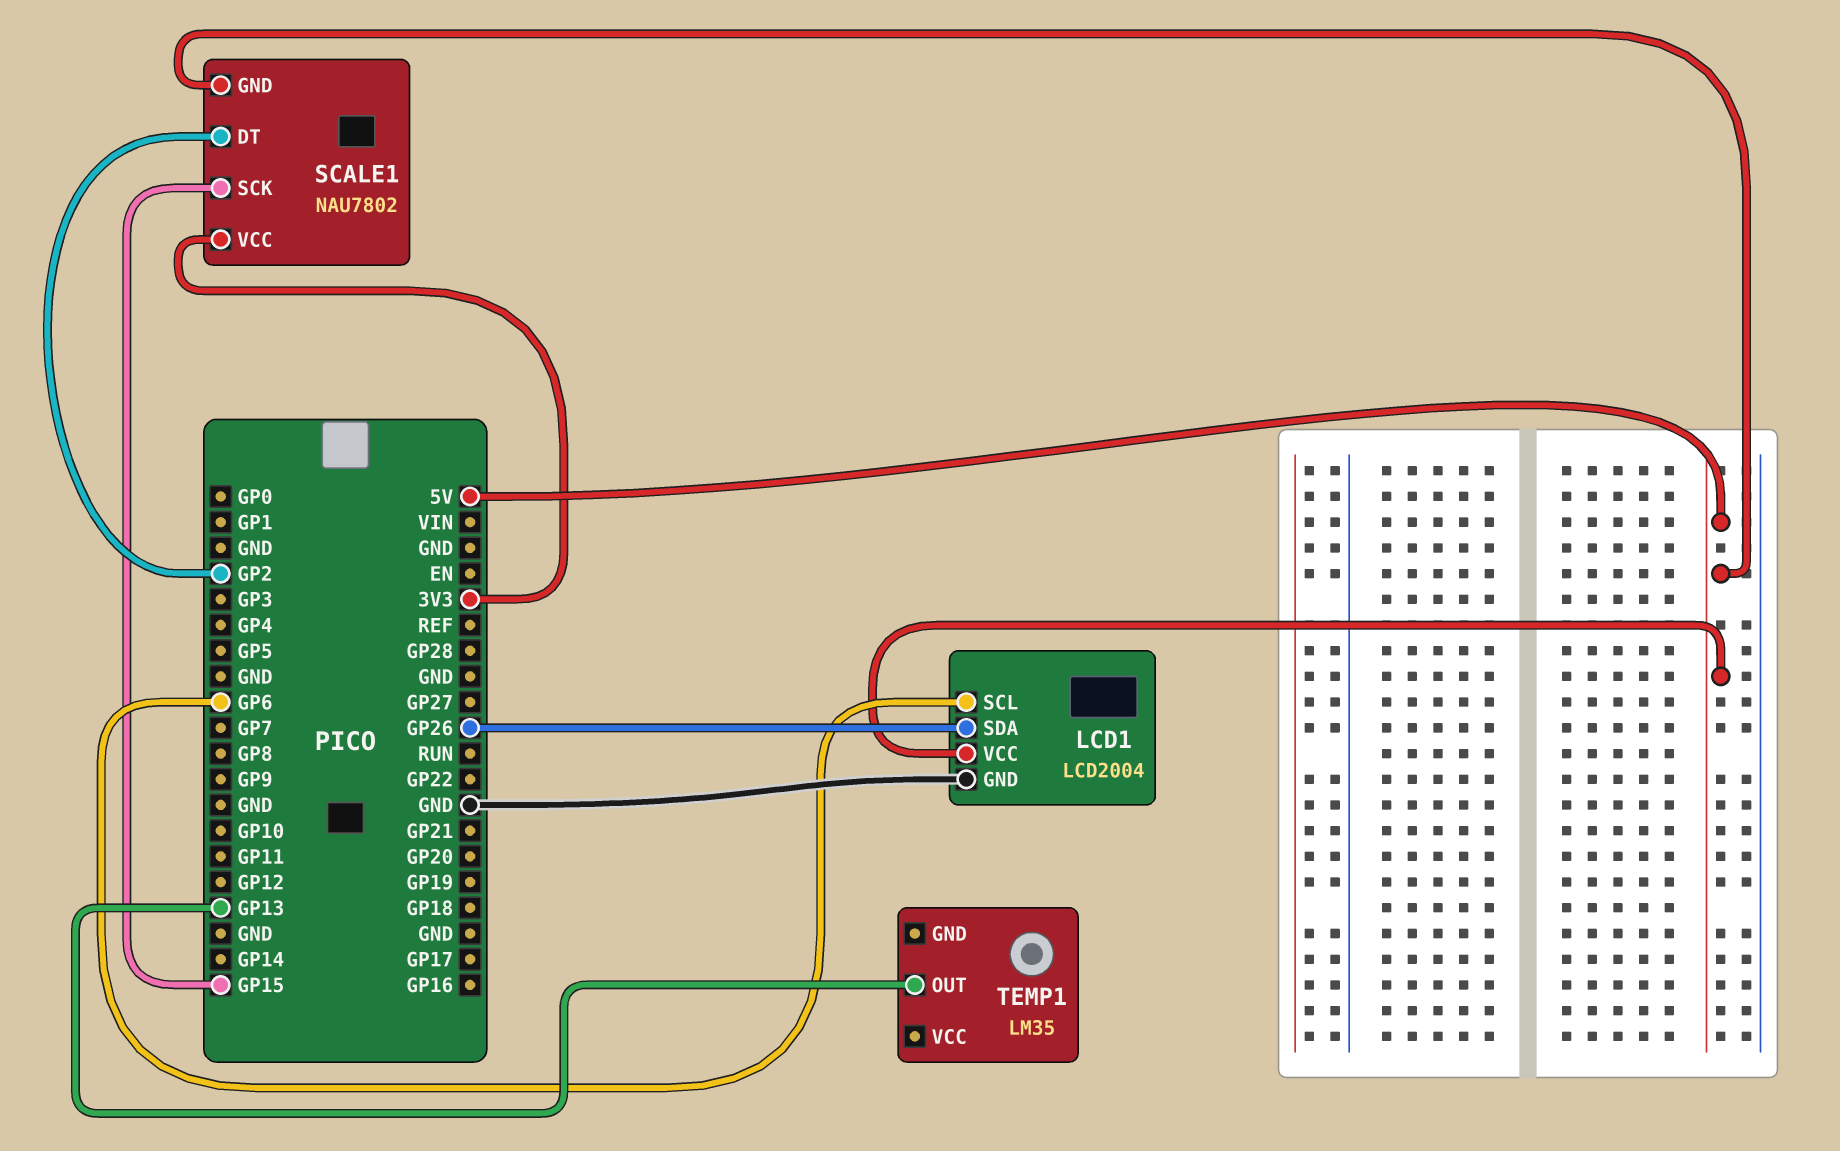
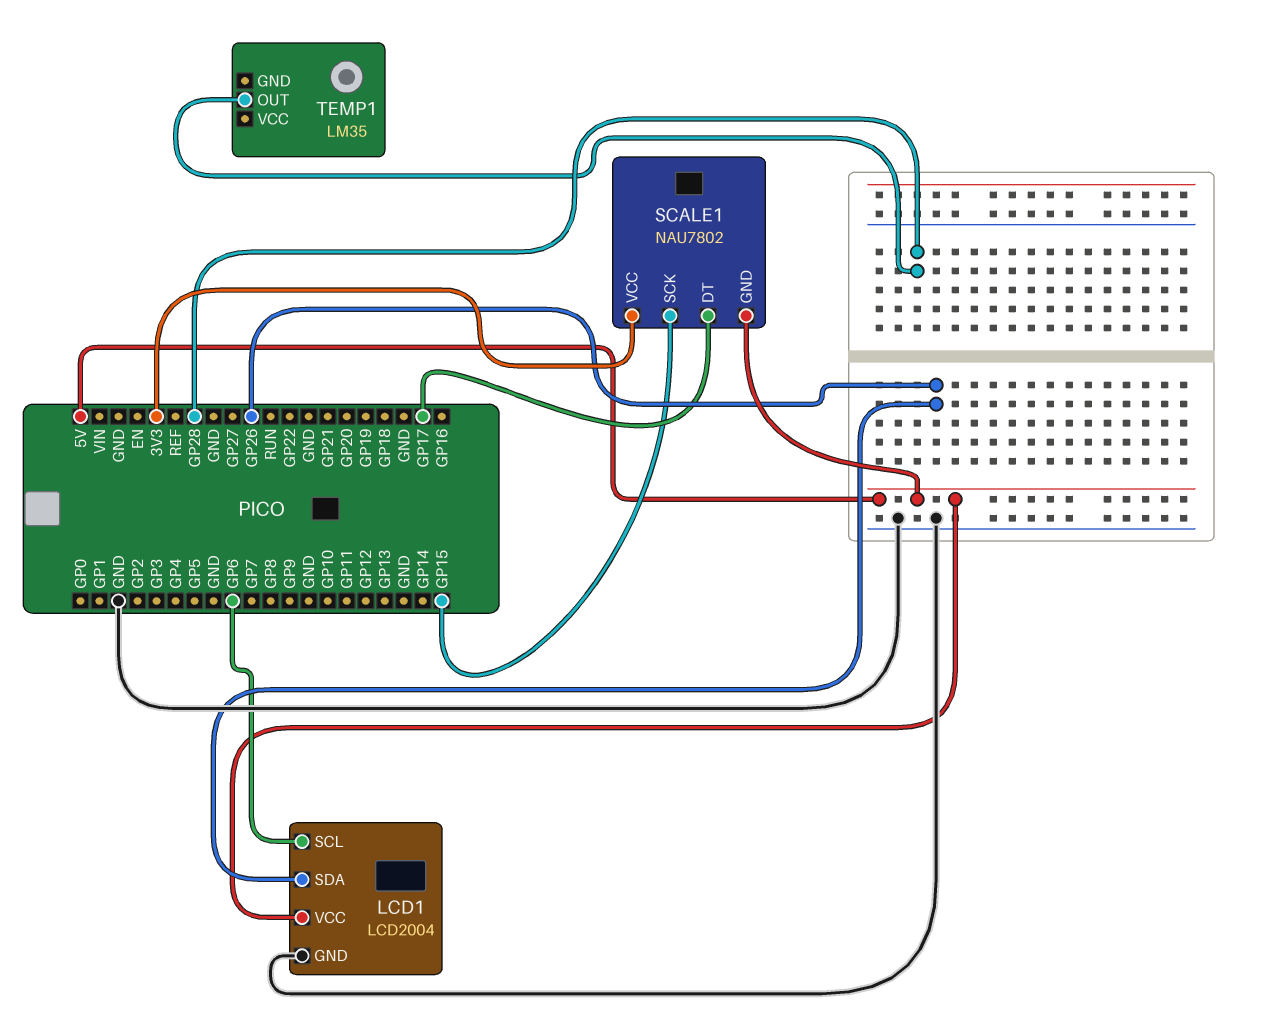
SCALE1 pin DT: GP2 -> GP17
TEMP1 pin OUT: GP13 -> GP28

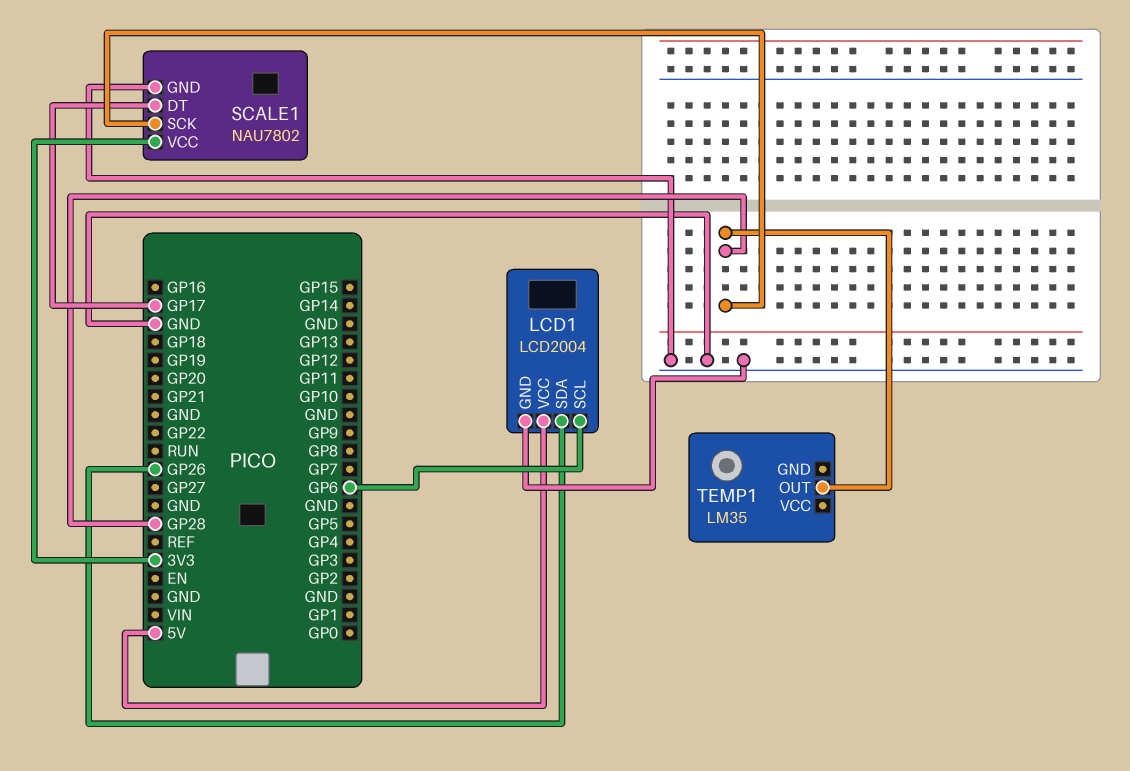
SCALE1 pin GND: 5V -> GND
SCALE1 pin SCK: GP15 -> GP28

